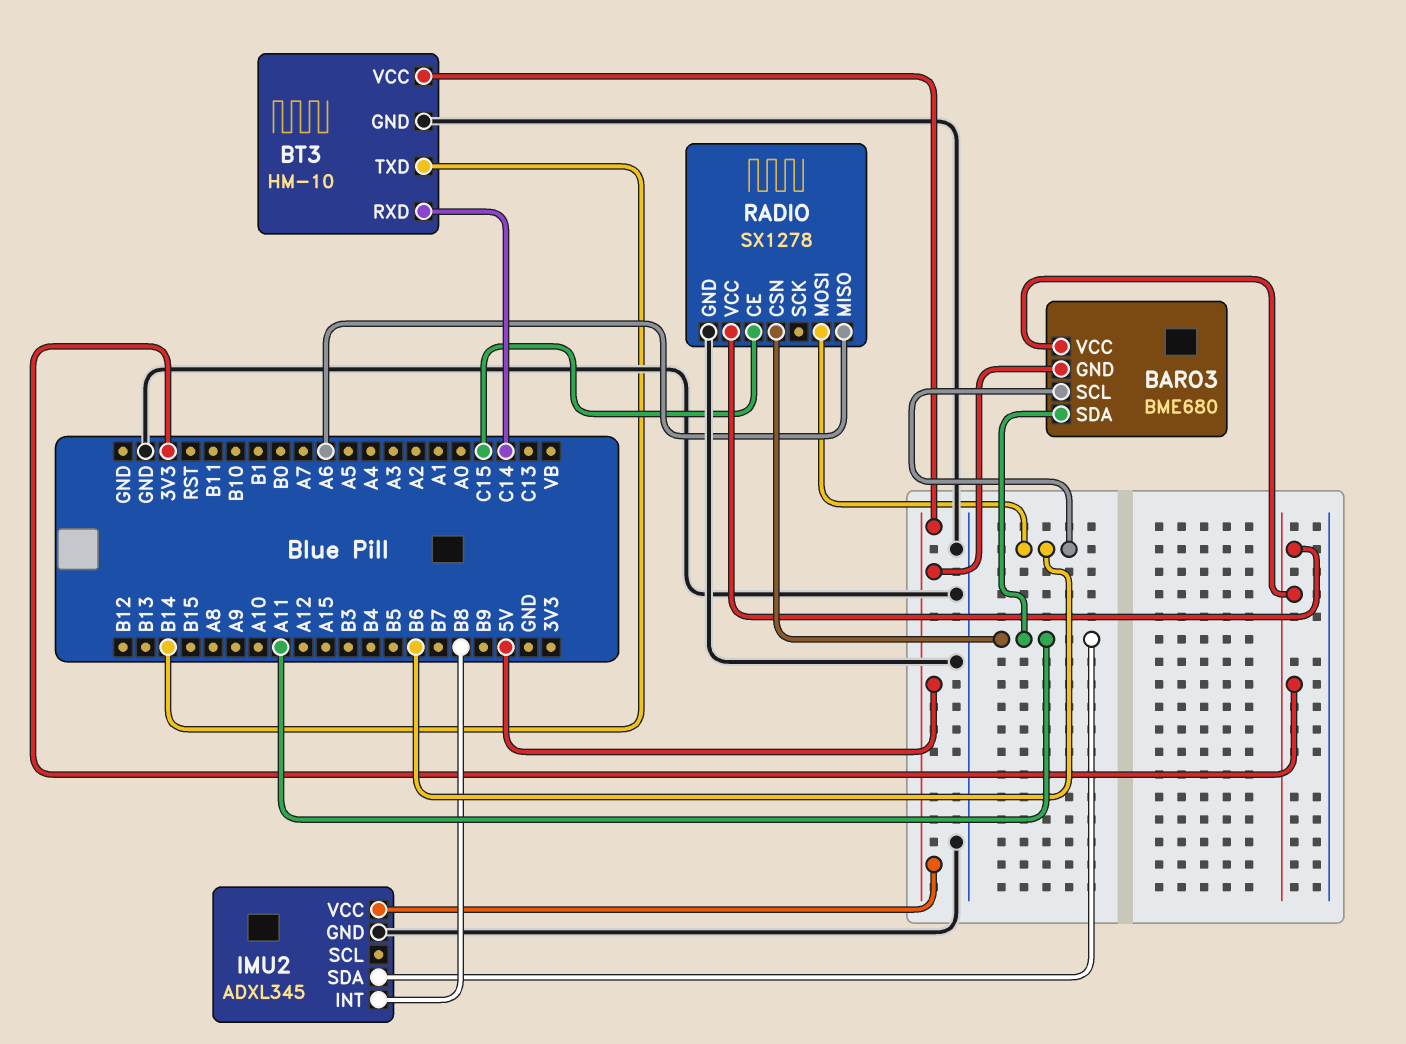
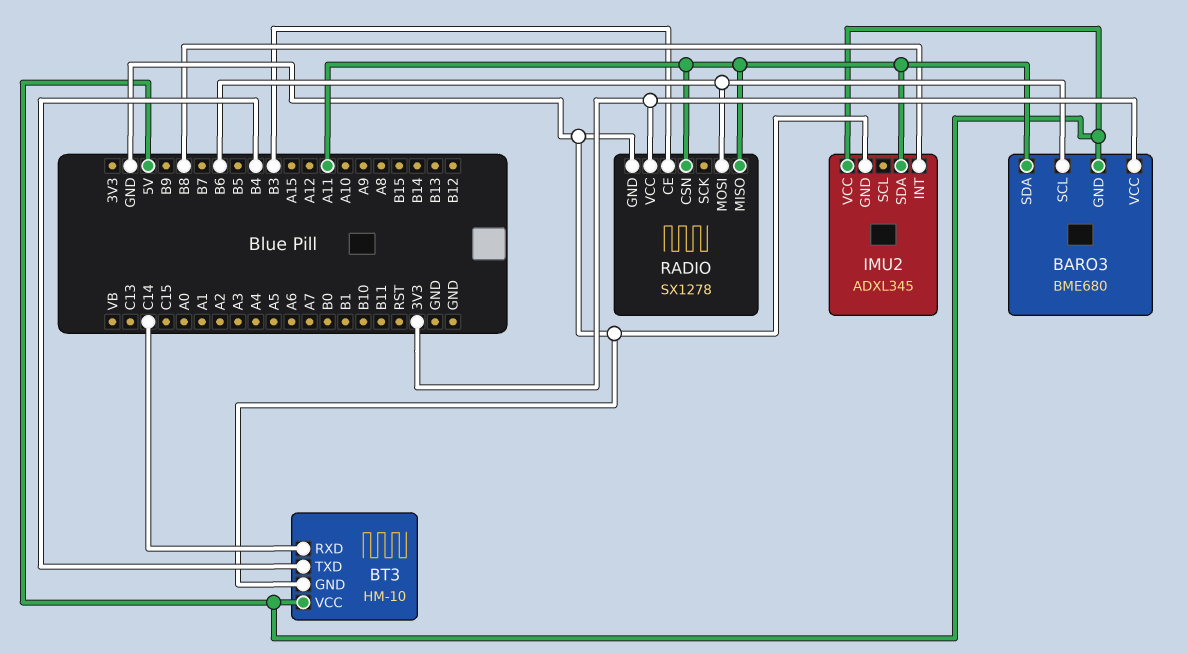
BT3 pin TXD: B14 -> B4
RADIO pin CE: C15 -> B3
RADIO pin MISO: A6 -> A11

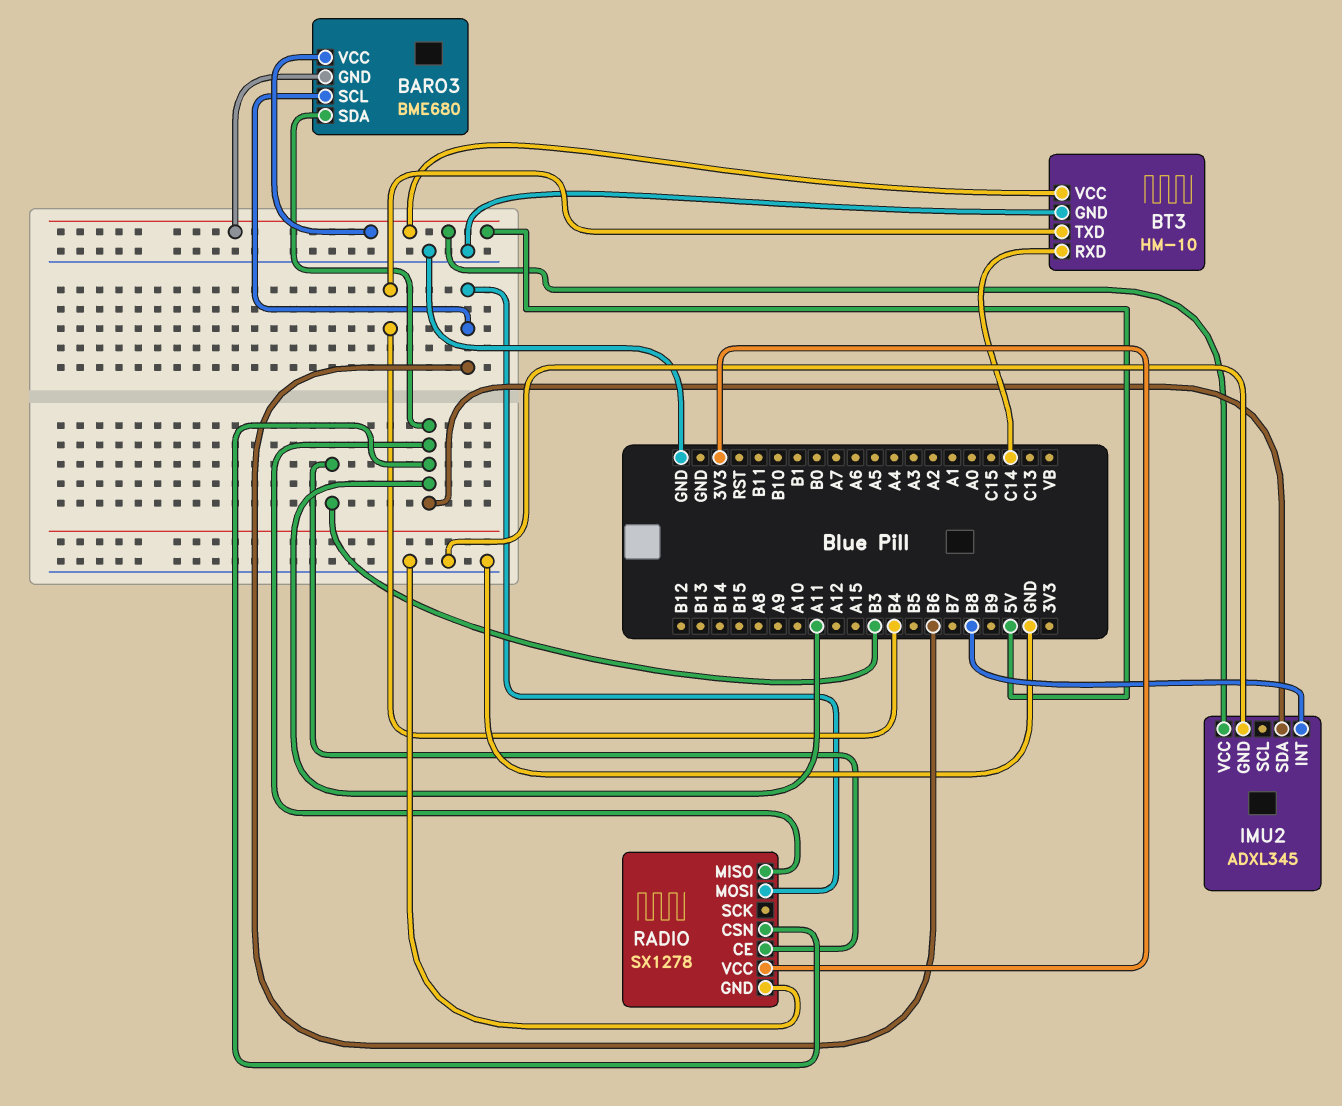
BARO3 pin VCC: 3V3 -> 5V

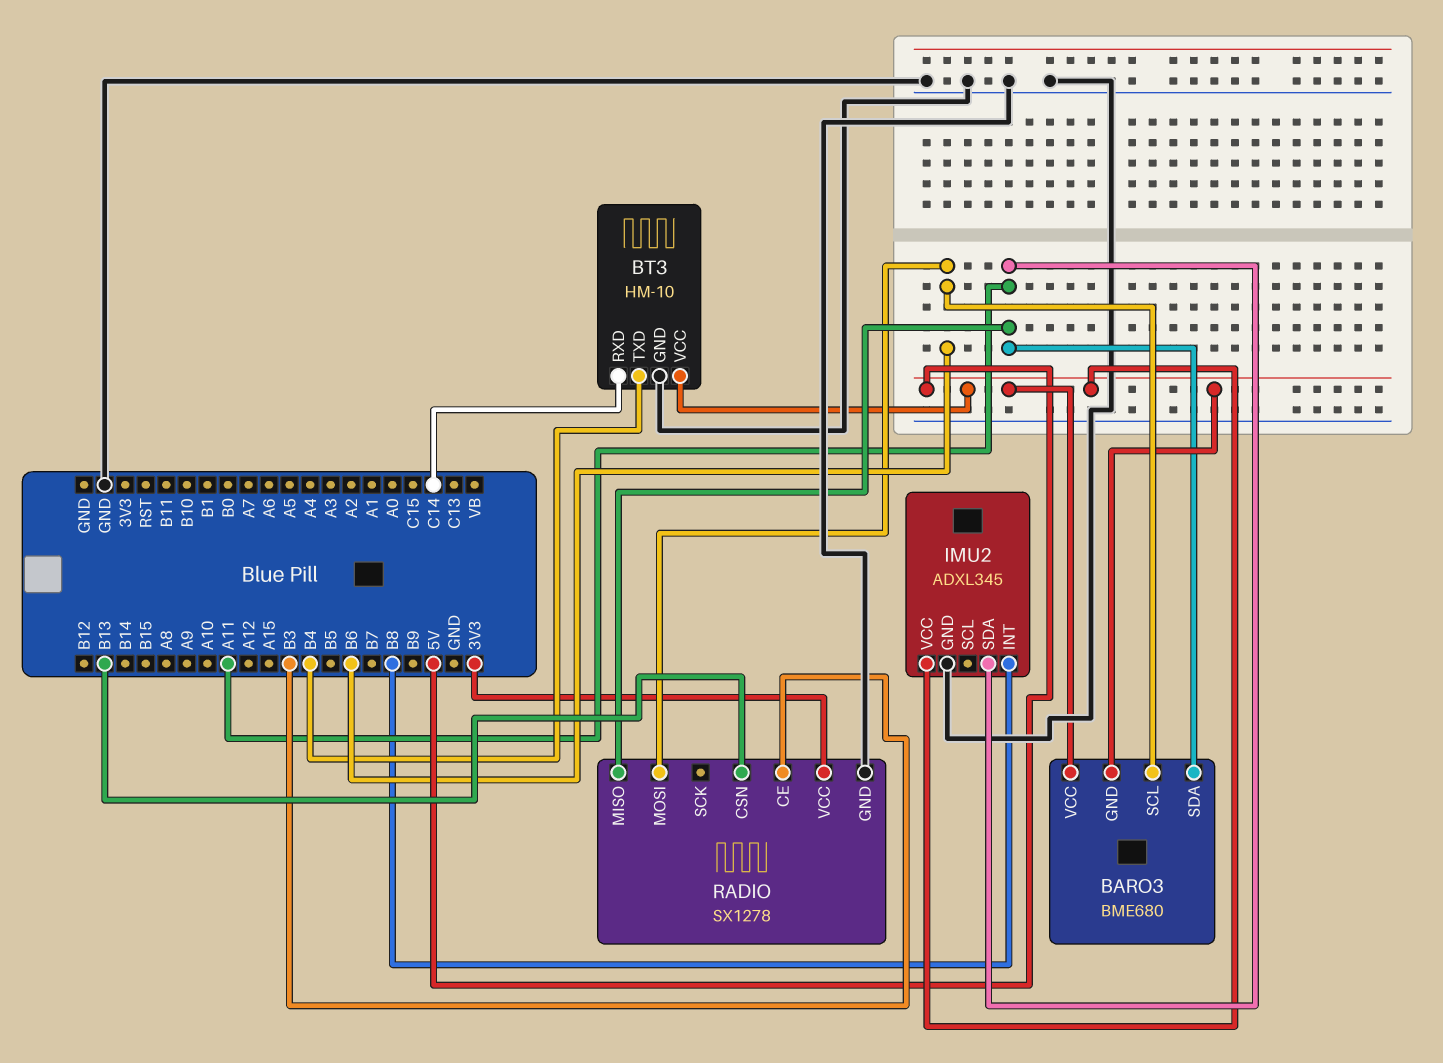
RADIO pin CSN: A11 -> B13

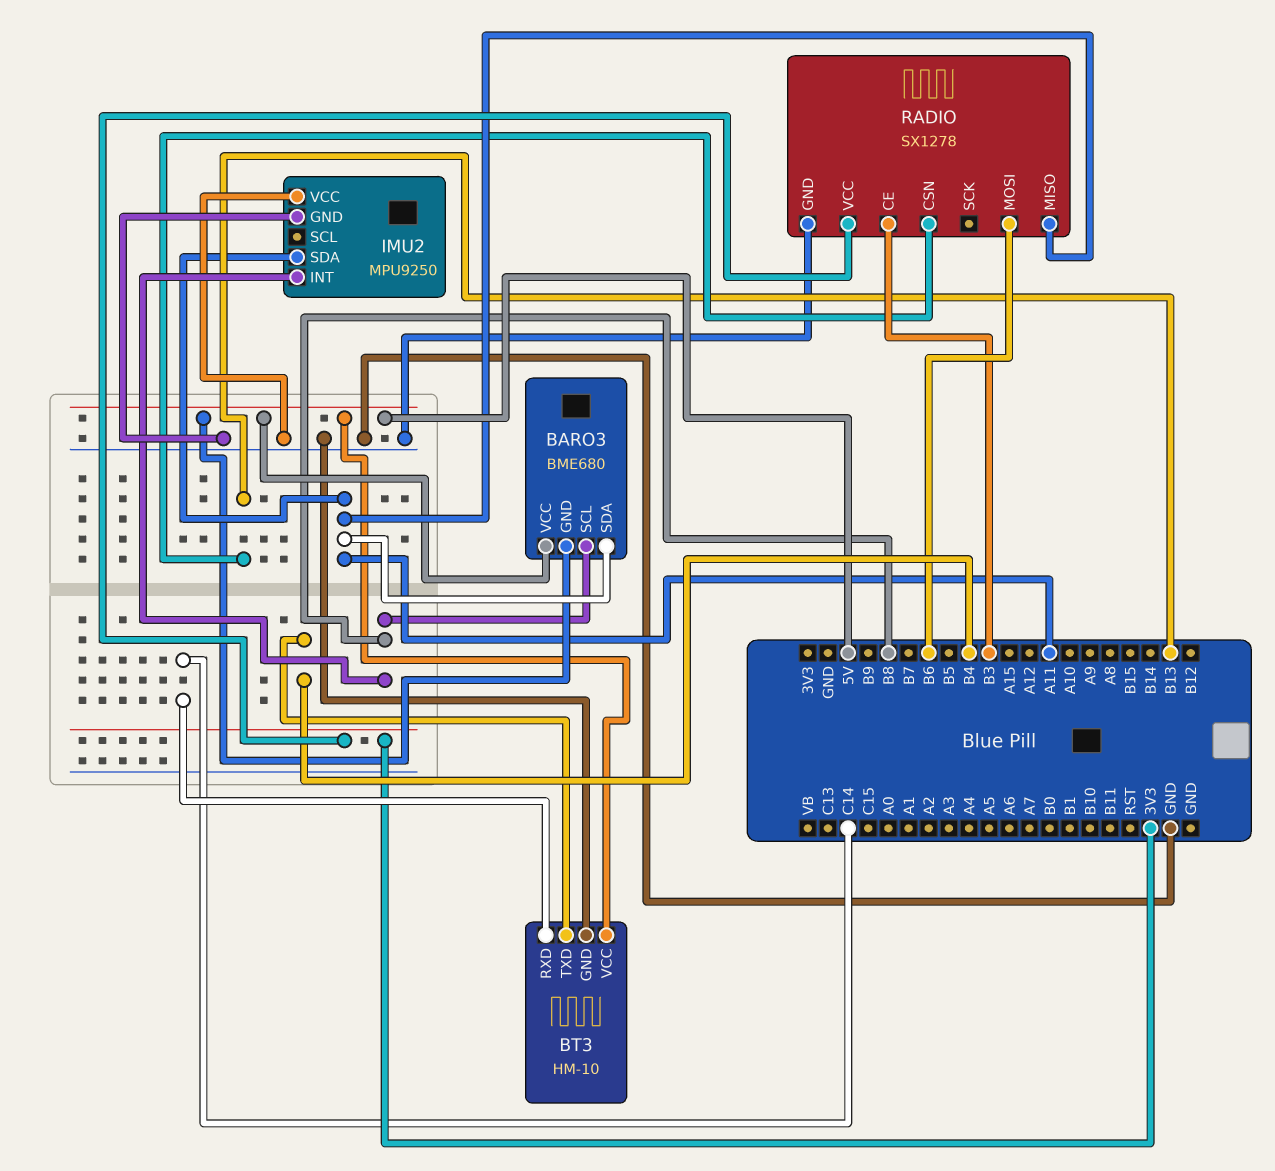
BARO3 pin SCL: B6 -> B8
IMU2: ADXL345 -> MPU9250
IMU2 pin VCC: 5V -> GND

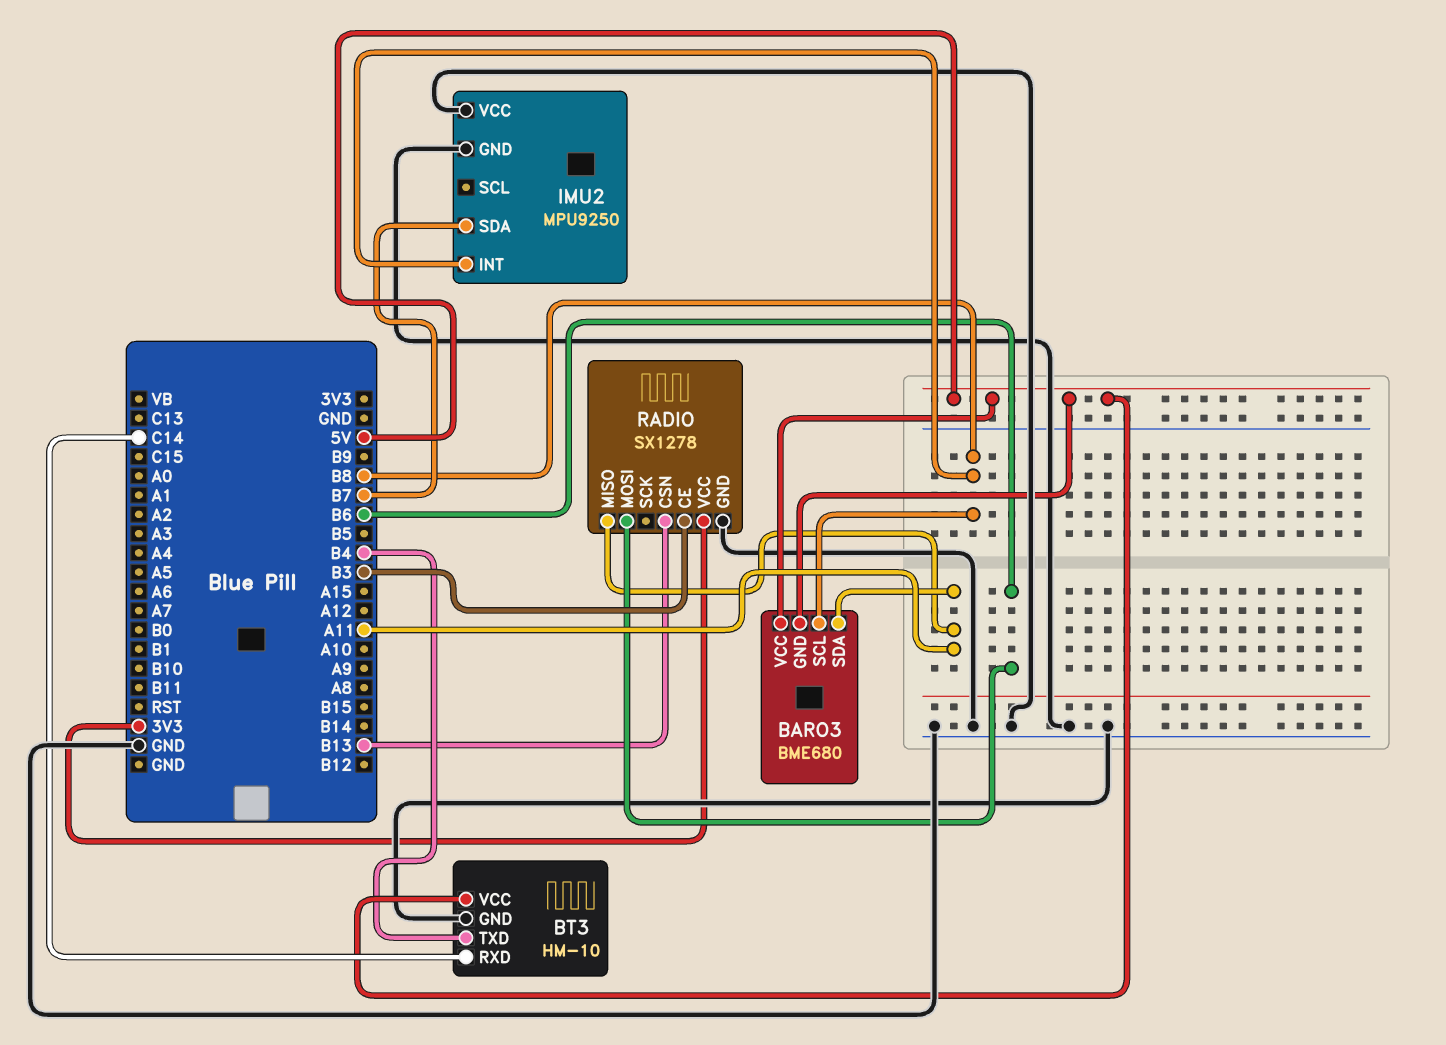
IMU2 pin SDA: A11 -> B7

